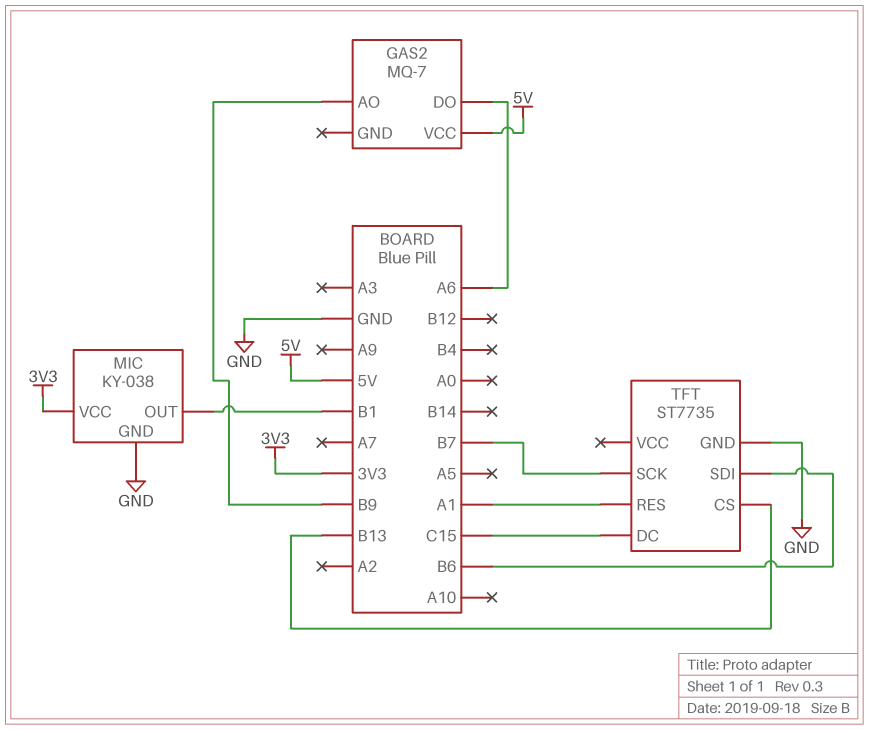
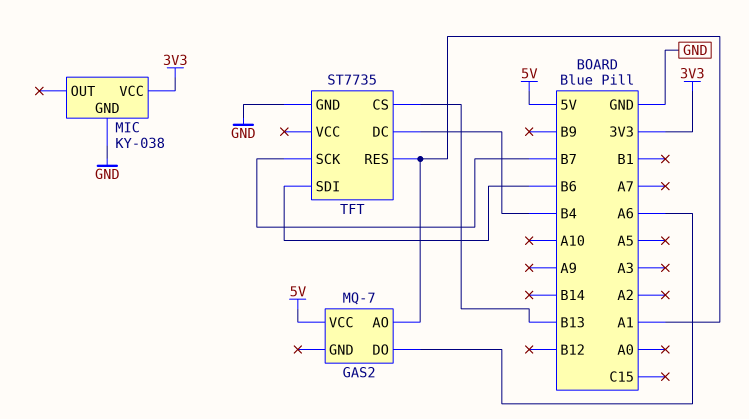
GAS2 pin AO: B9 -> A1
MIC pin OUT: B1 -> none
TFT pin DC: C15 -> B4

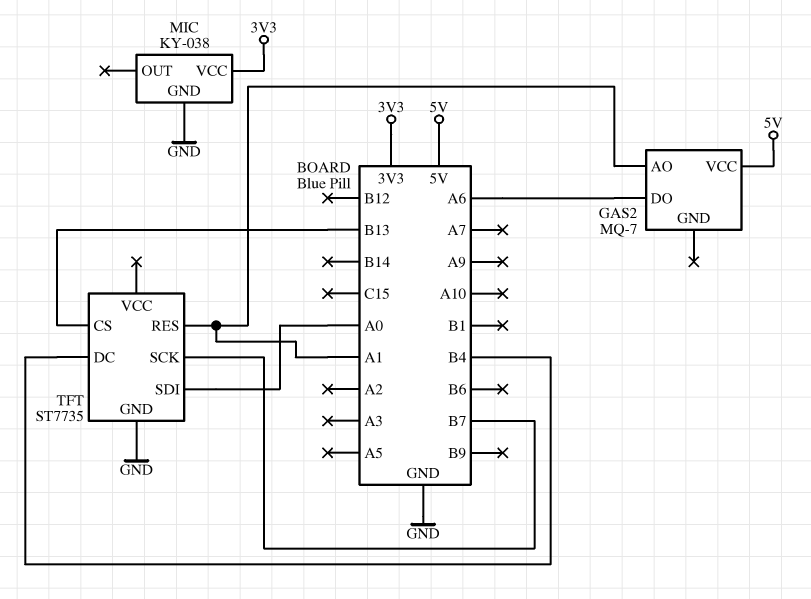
TFT pin SDI: B6 -> A0

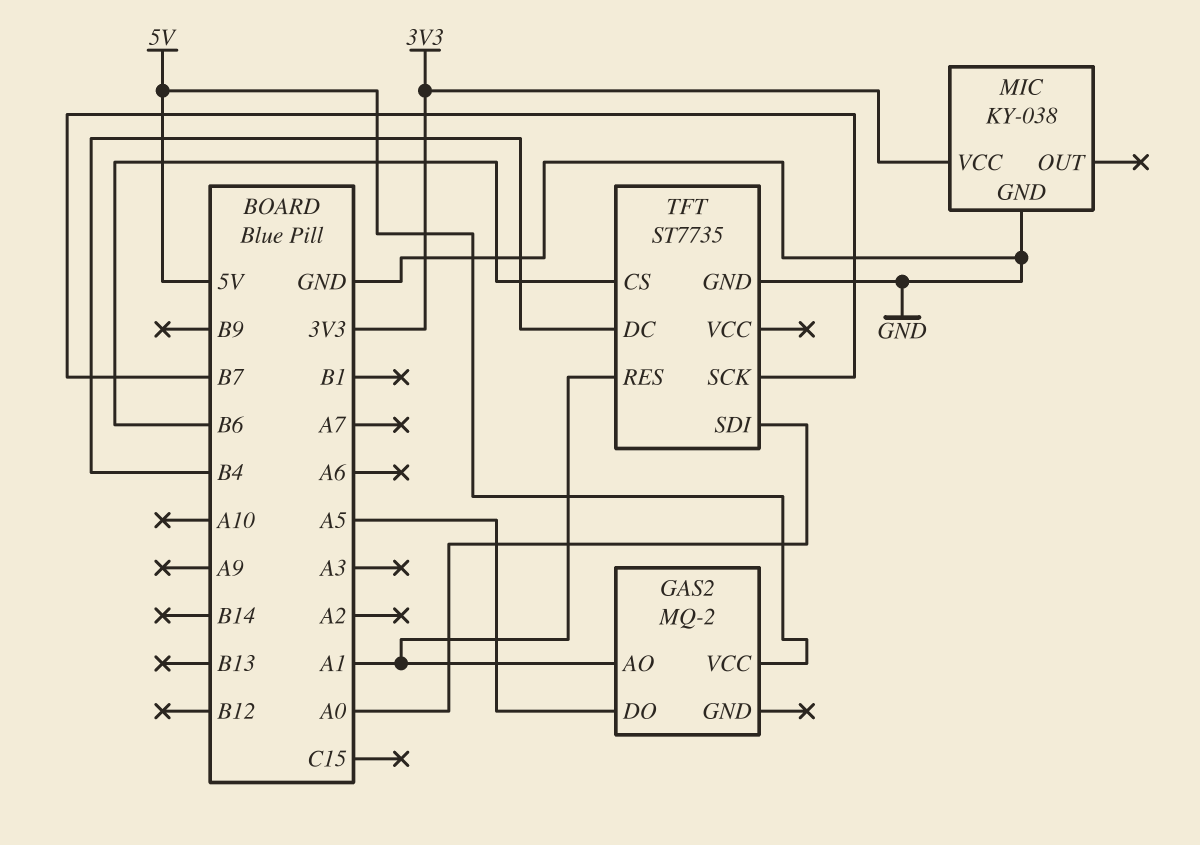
GAS2: MQ-7 -> MQ-2
GAS2 pin DO: A6 -> A5
TFT pin CS: B13 -> B6

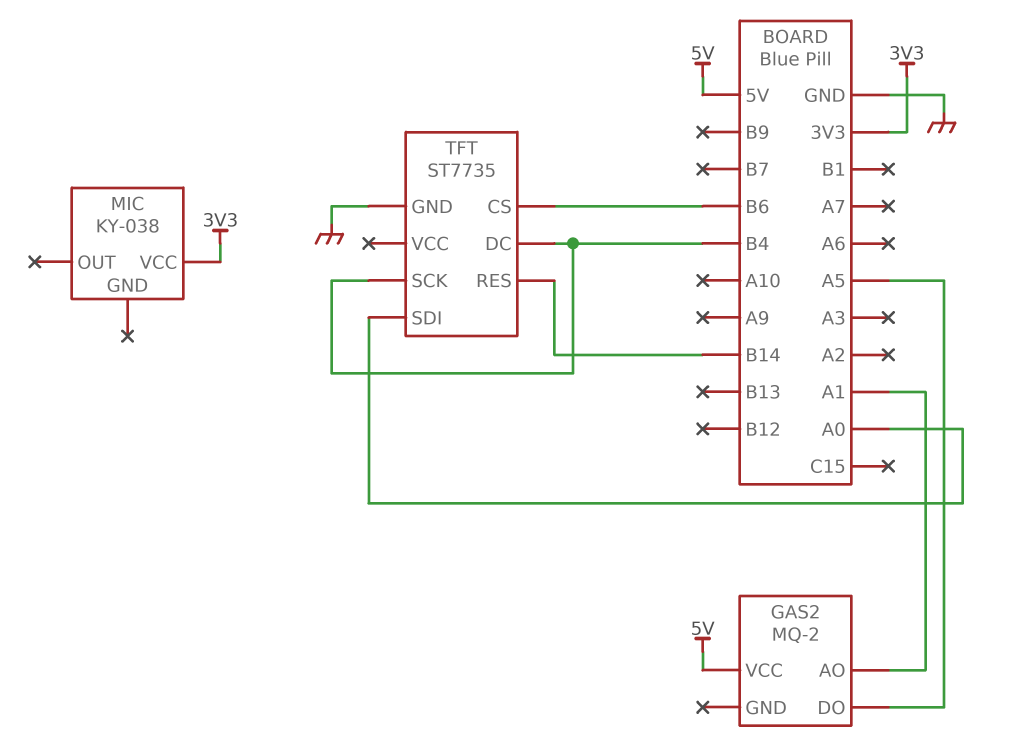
MIC pin GND: GND -> none
TFT pin RES: A1 -> B14
TFT pin SCK: B7 -> B4

